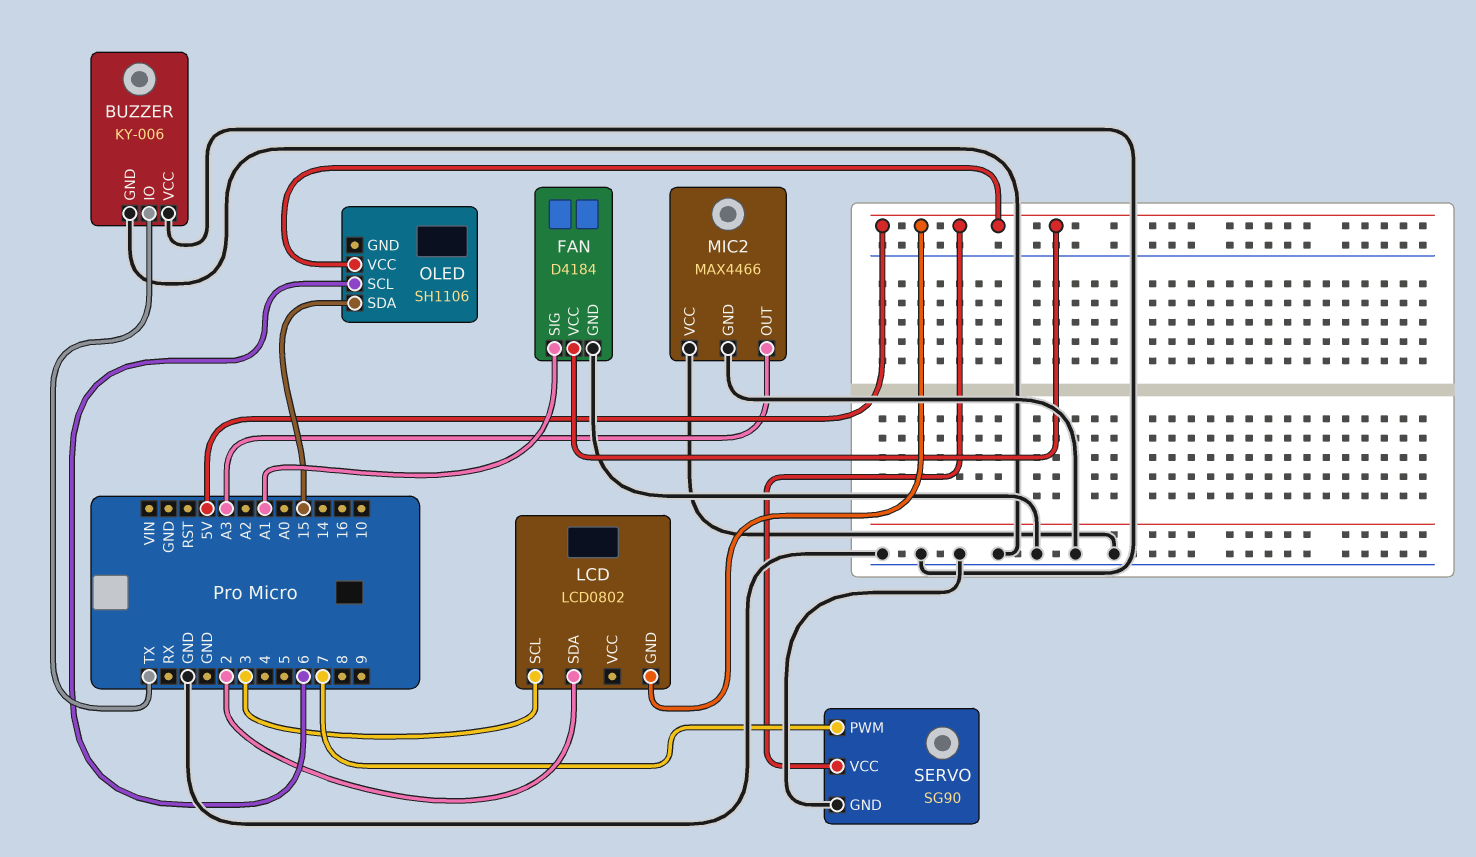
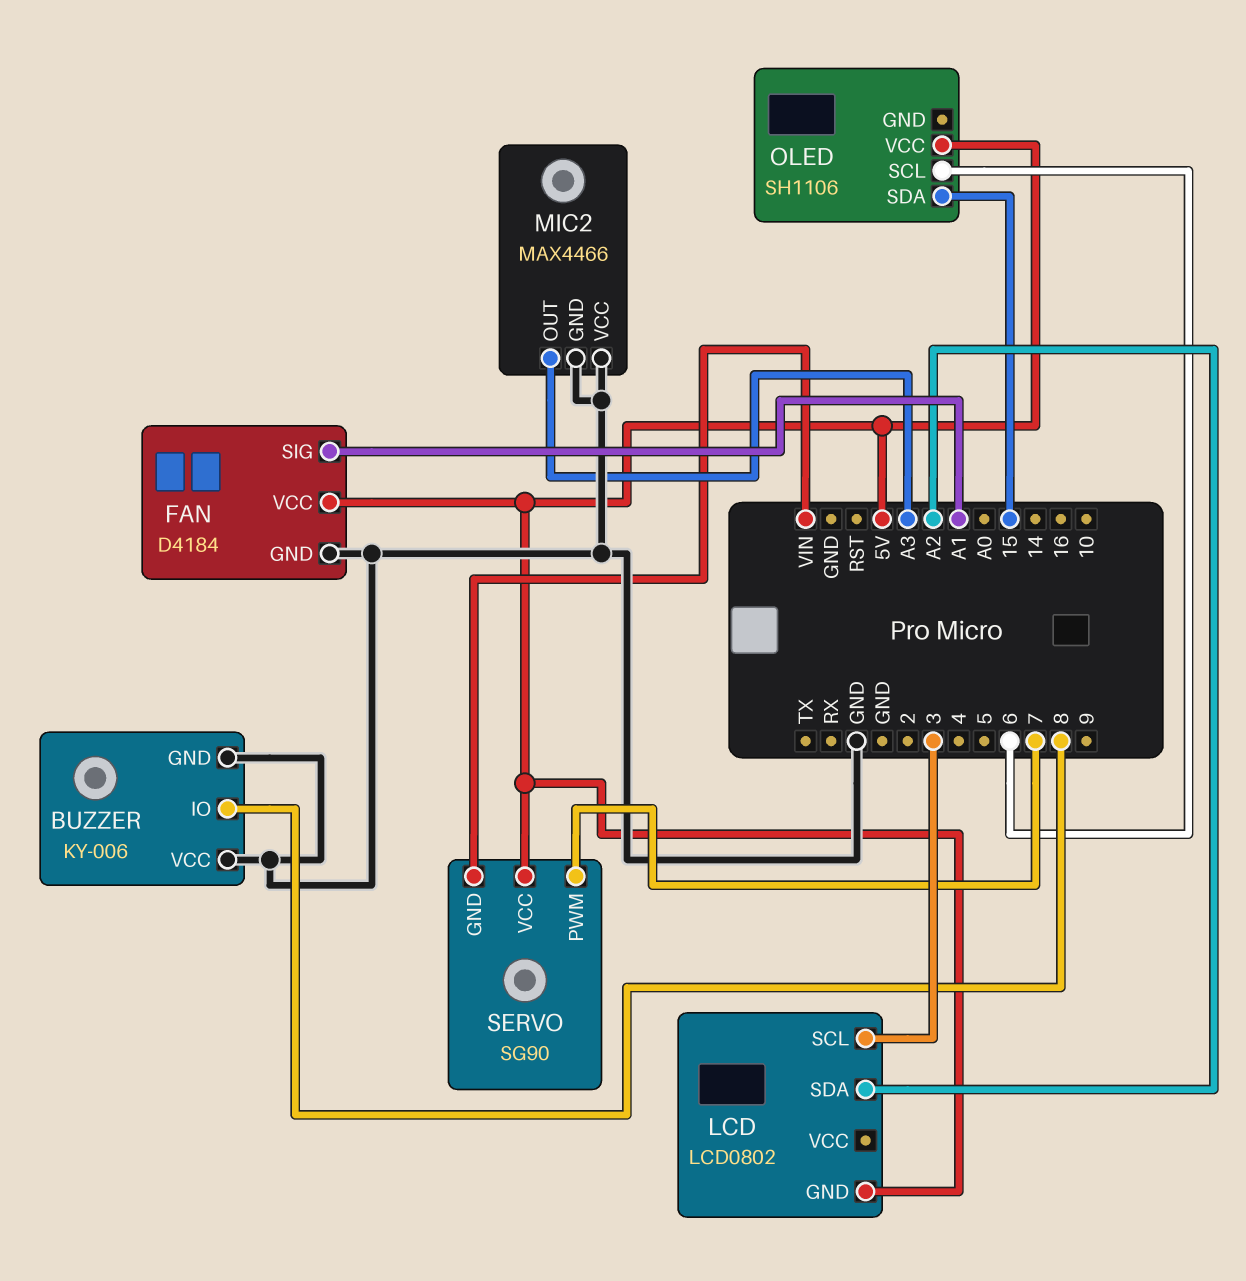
BUZZER pin IO: TX -> 8
LCD pin SDA: 2 -> A2
SERVO pin GND: GND -> VIN

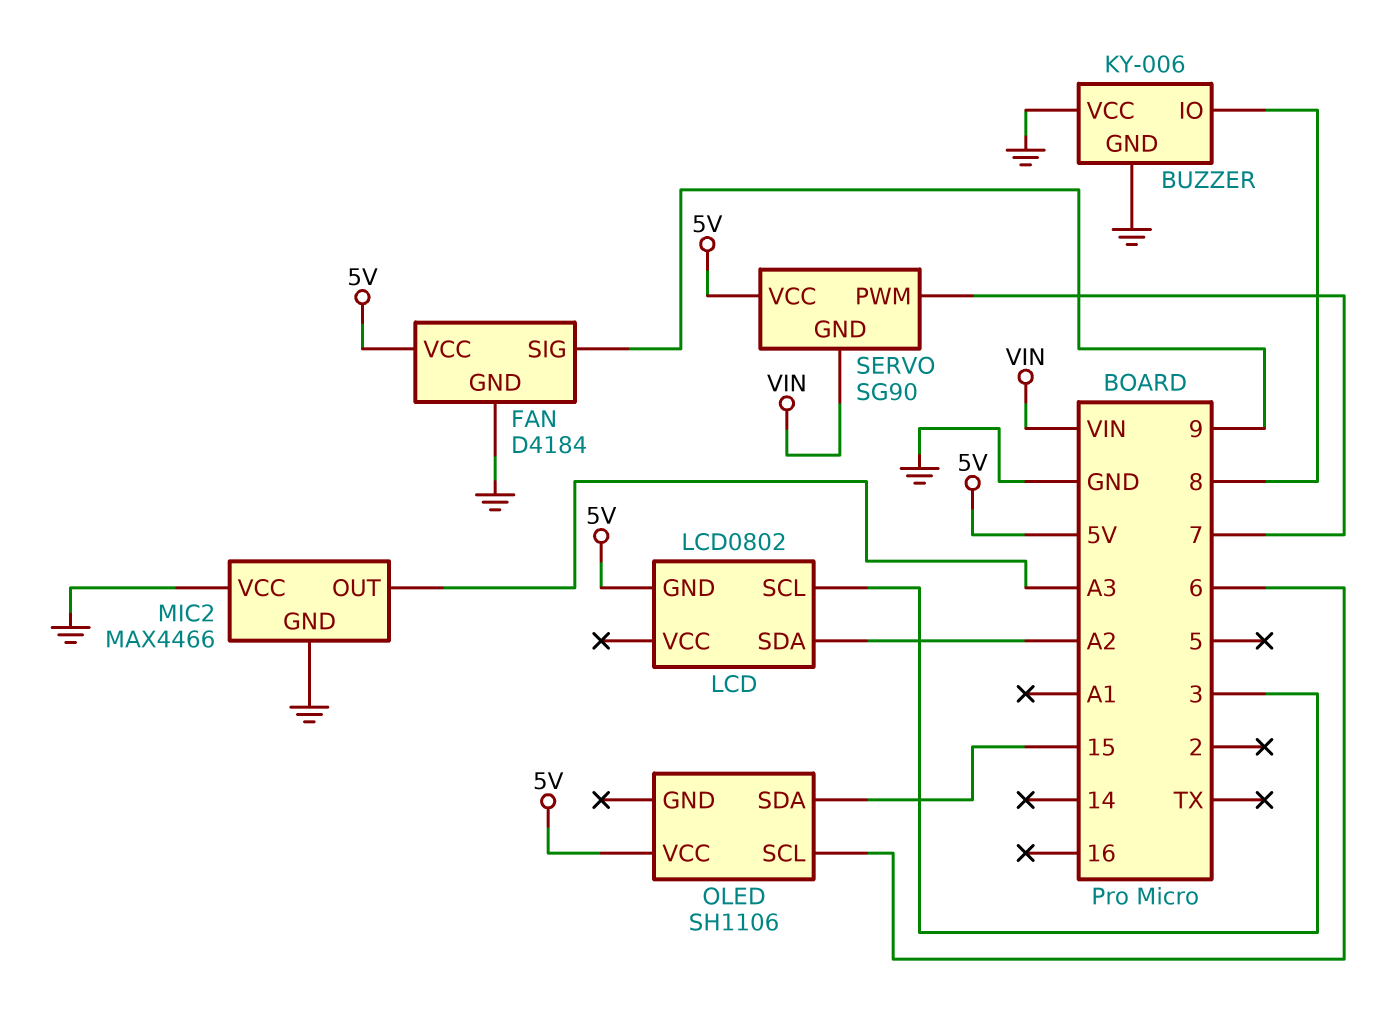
FAN pin SIG: A1 -> 9

